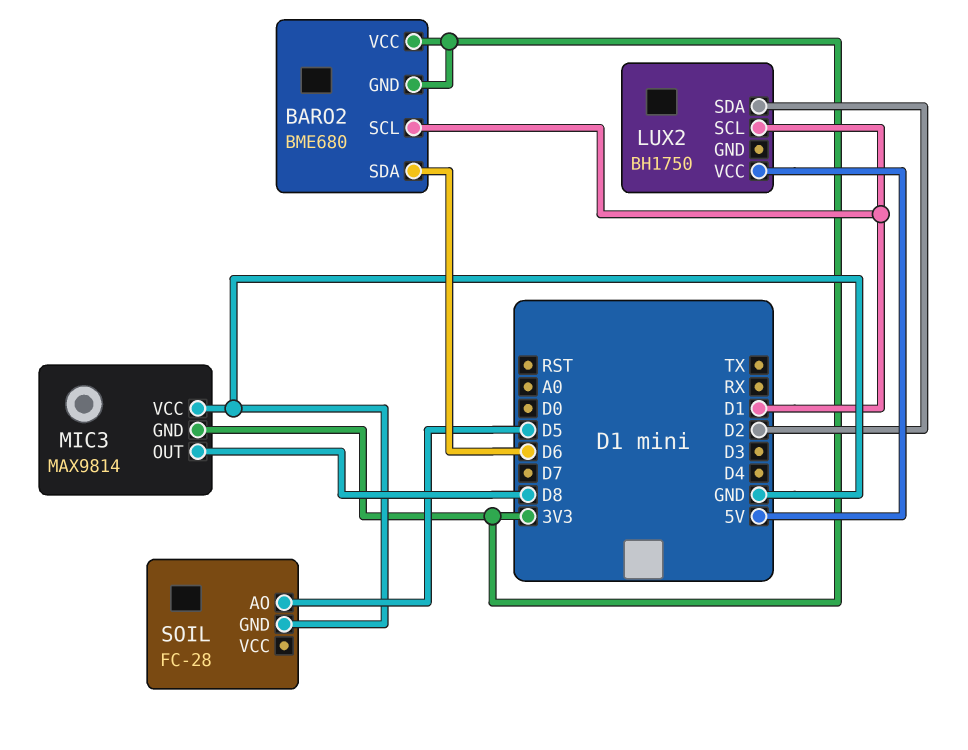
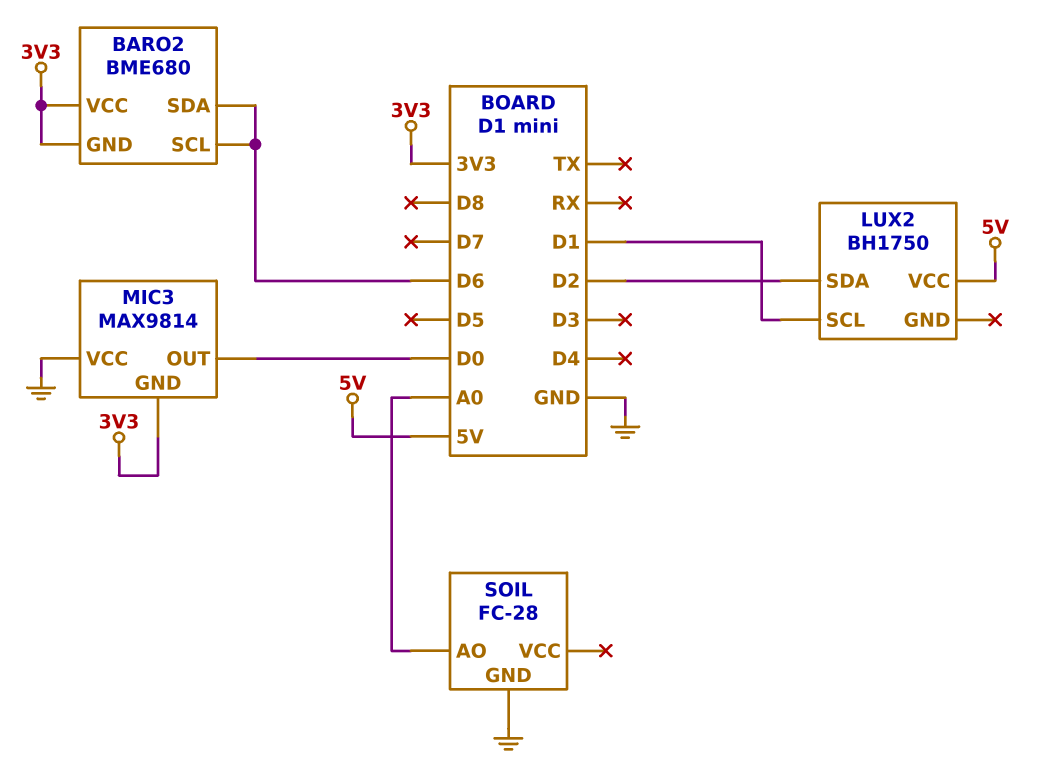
BARO2 pin SCL: D1 -> D6
MIC3 pin OUT: D8 -> D0
SOIL pin AO: D5 -> A0

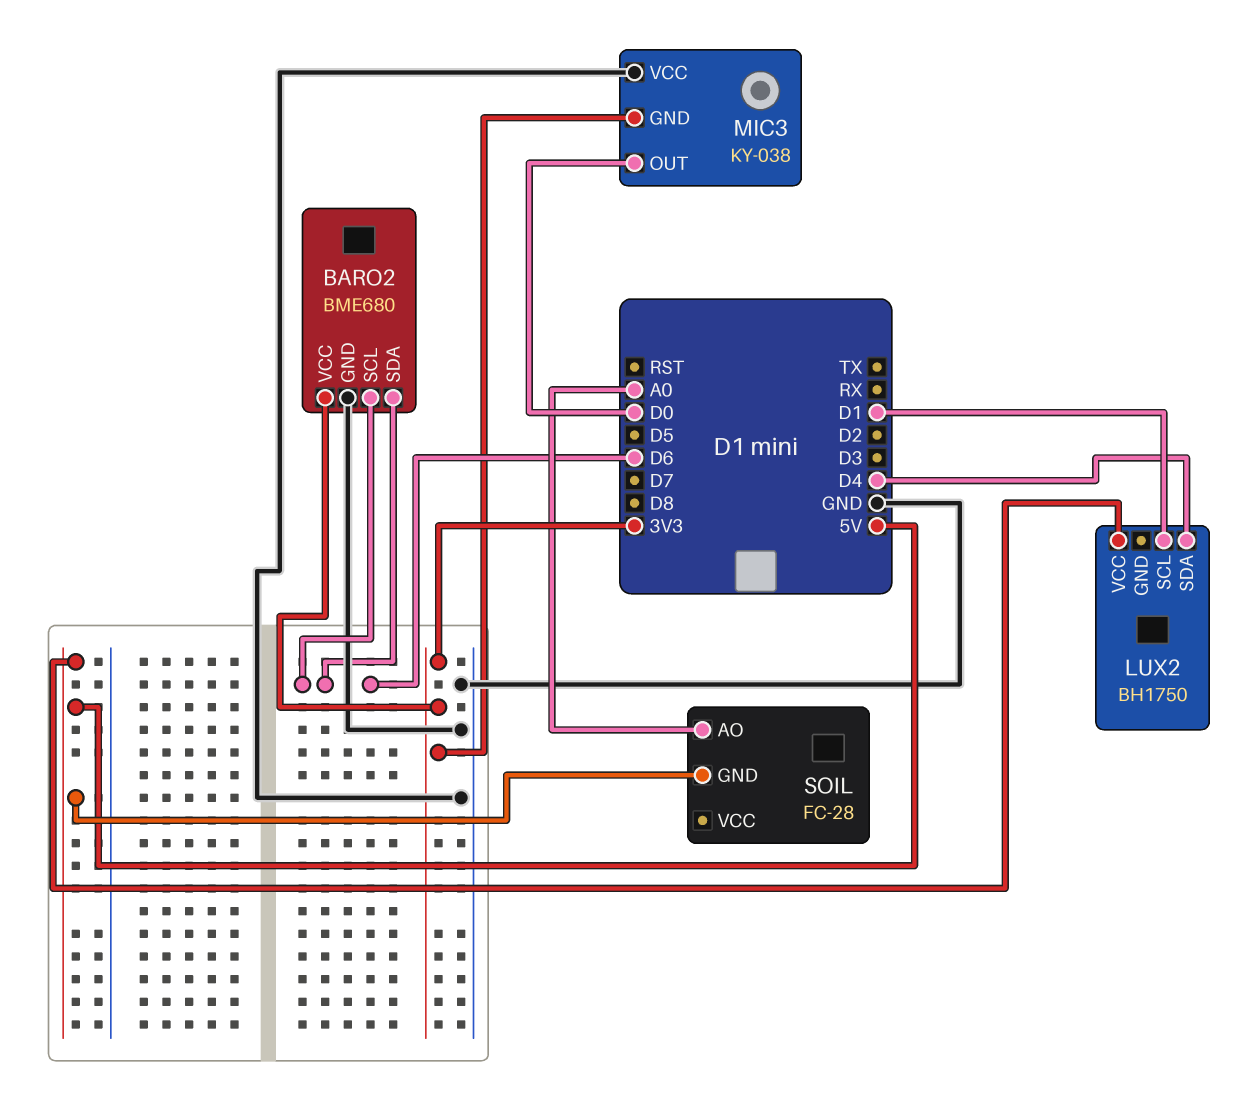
BARO2 pin GND: 3V3 -> GND
LUX2 pin SDA: D2 -> D4
MIC3: MAX9814 -> KY-038
SOIL pin GND: GND -> 5V

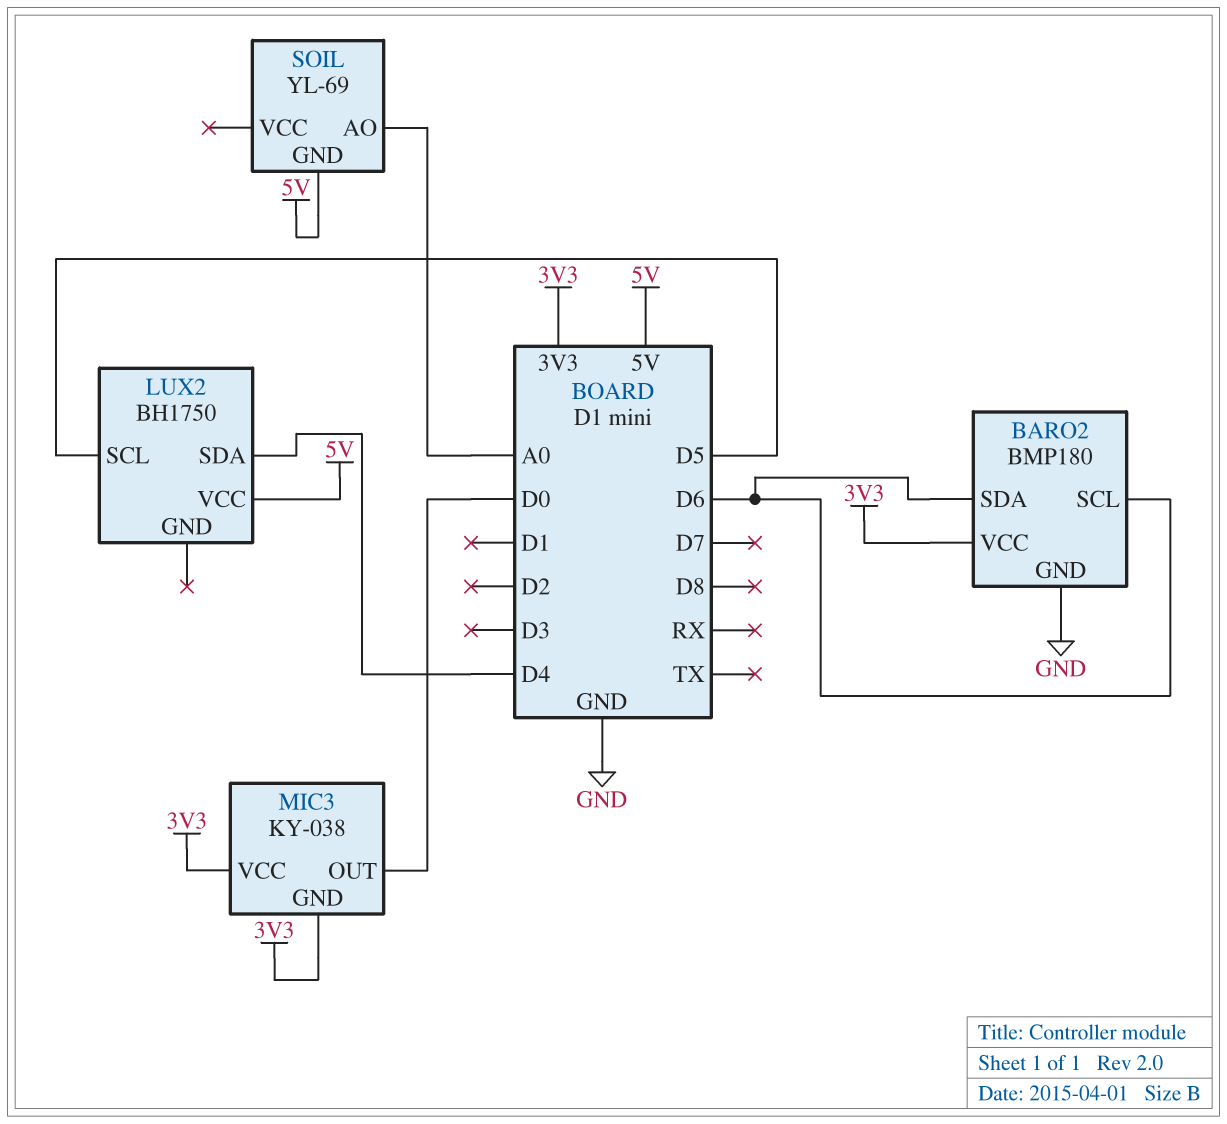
BARO2: BME680 -> BMP180
LUX2 pin SCL: D1 -> D5
MIC3 pin VCC: GND -> 3V3
SOIL: FC-28 -> YL-69

